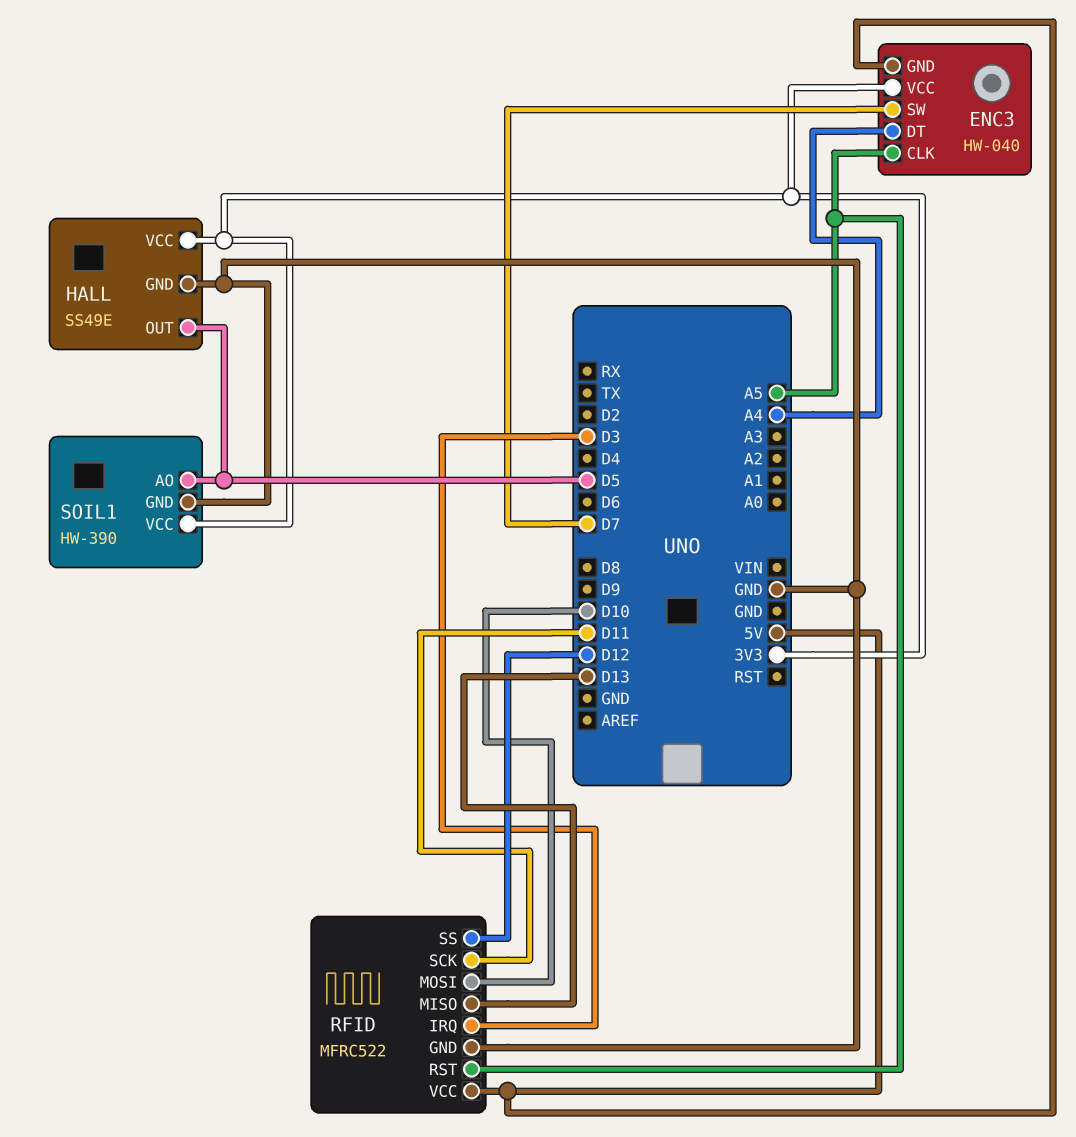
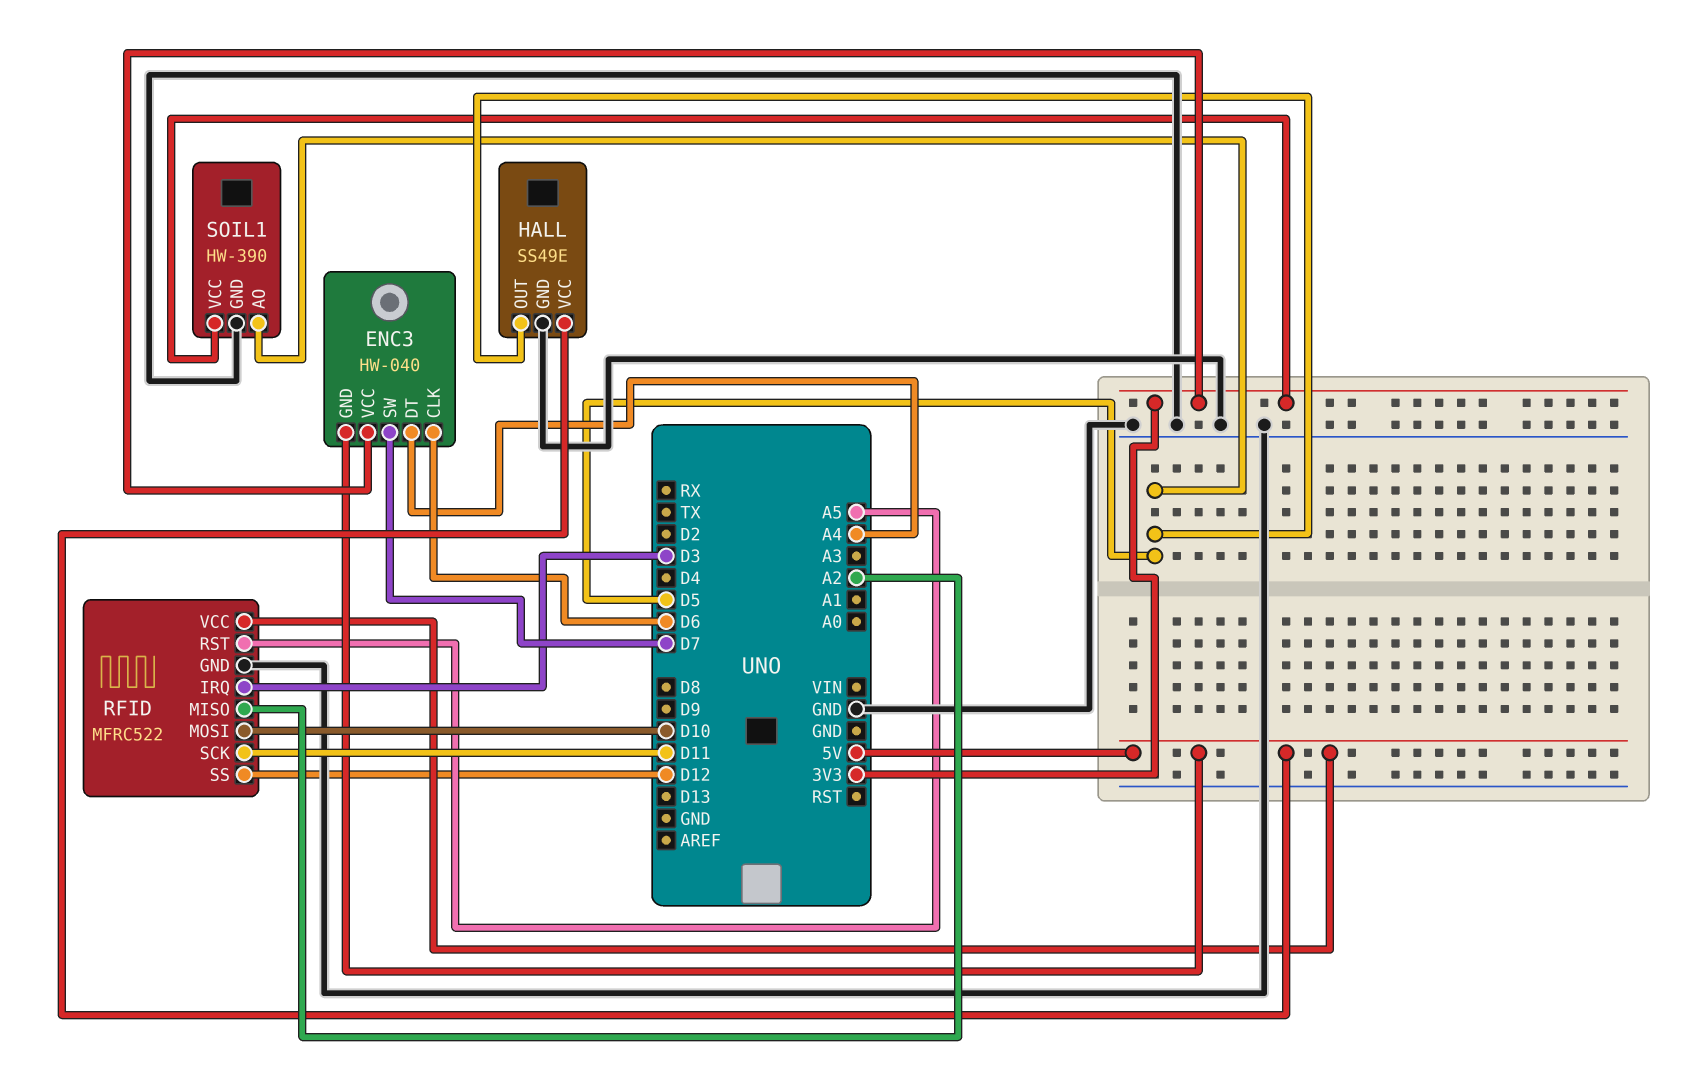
ENC3 pin CLK: A5 -> D6
HALL pin VCC: 3V3 -> 5V
RFID pin MISO: D13 -> A2

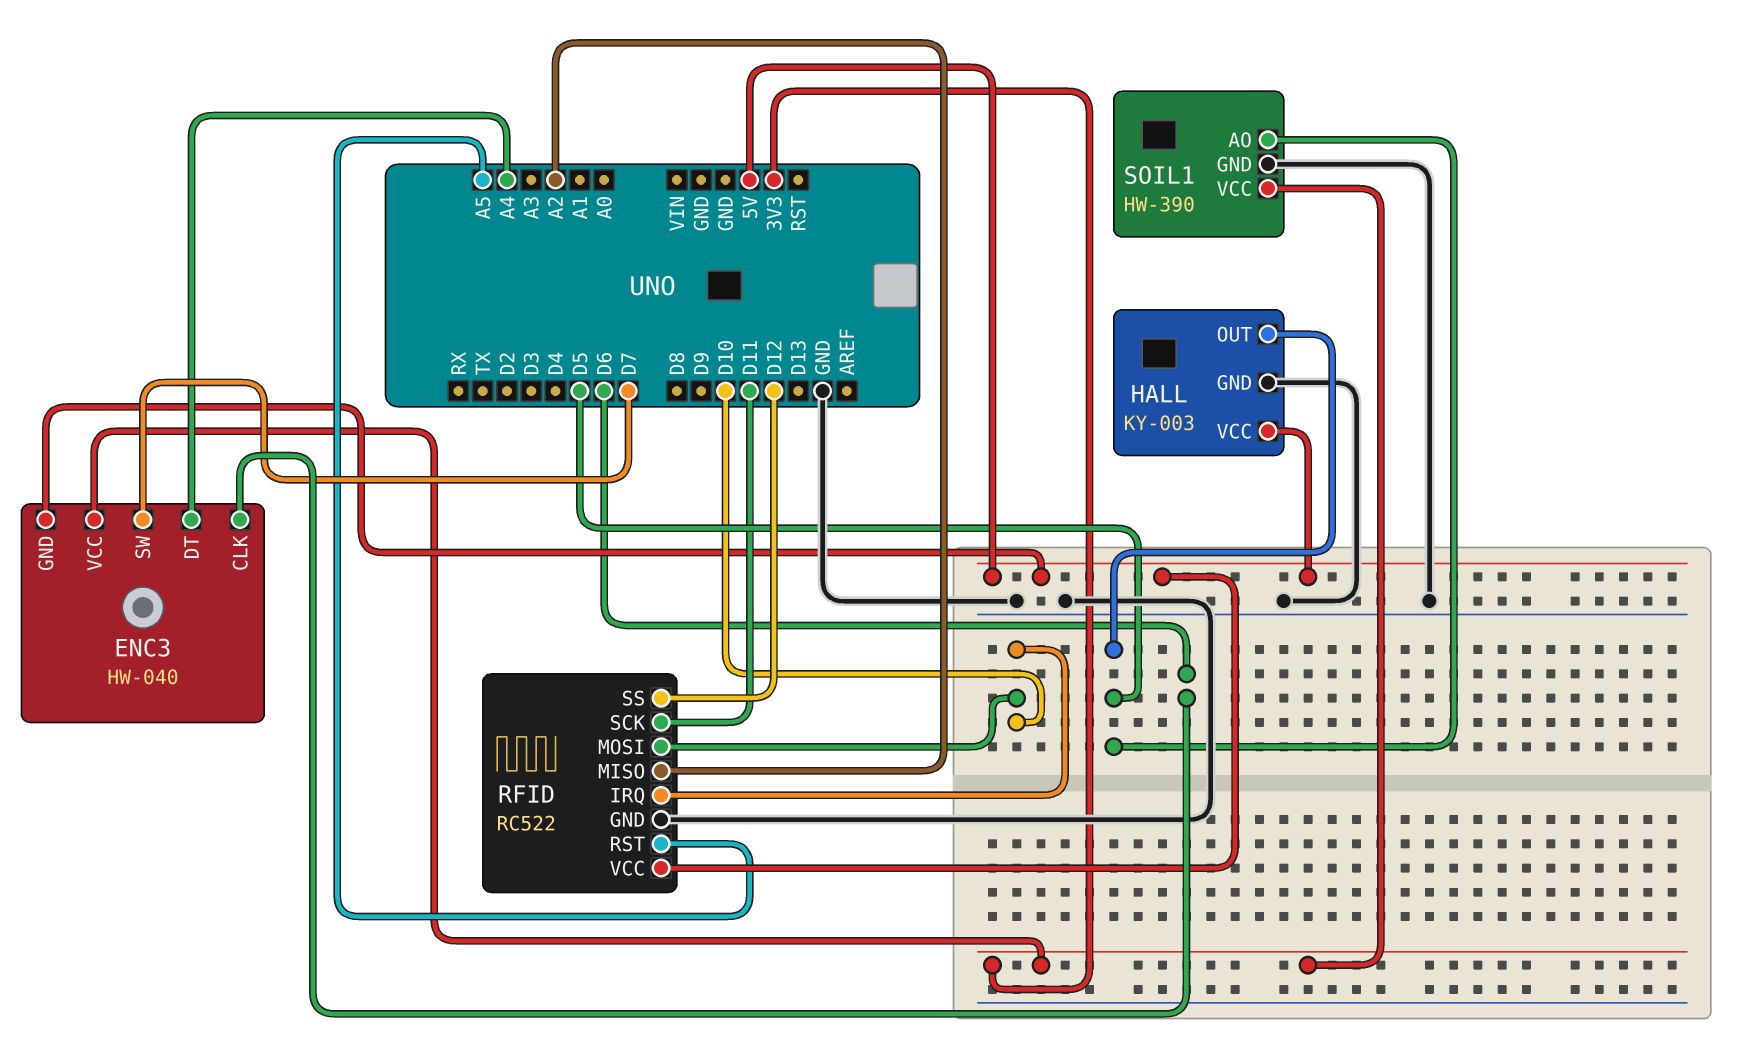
HALL: SS49E -> KY-003
RFID: MFRC522 -> RC522
RFID pin IRQ: D3 -> D10

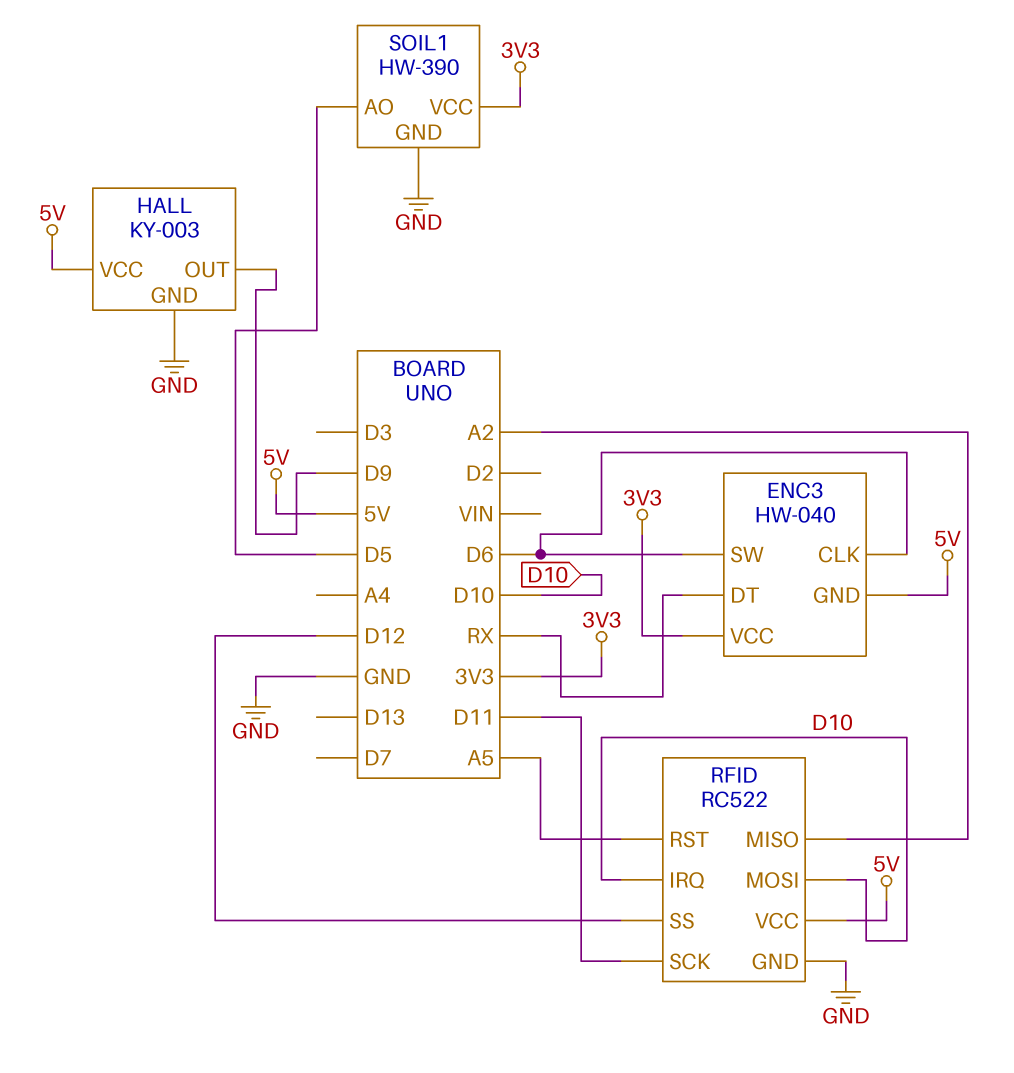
ENC3 pin DT: A4 -> RX
ENC3 pin SW: D7 -> D6
HALL pin OUT: D5 -> D9

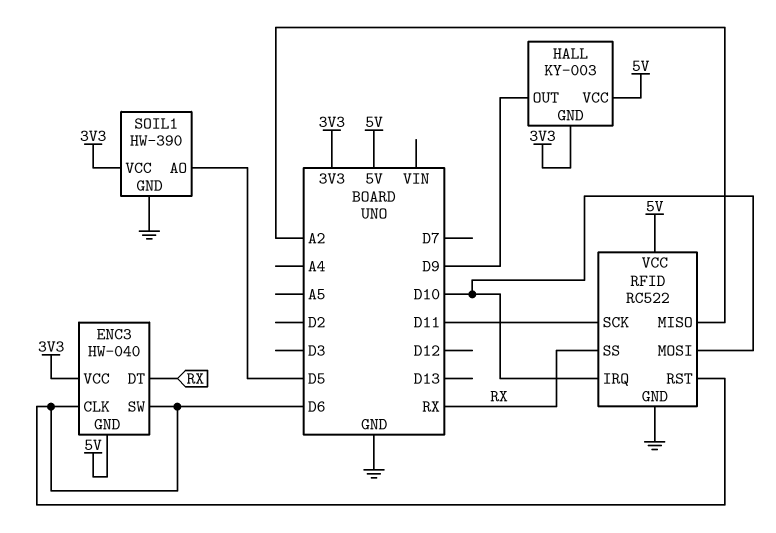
HALL pin GND: GND -> 3V3
RFID pin RST: A5 -> D6
RFID pin SS: D12 -> RX

